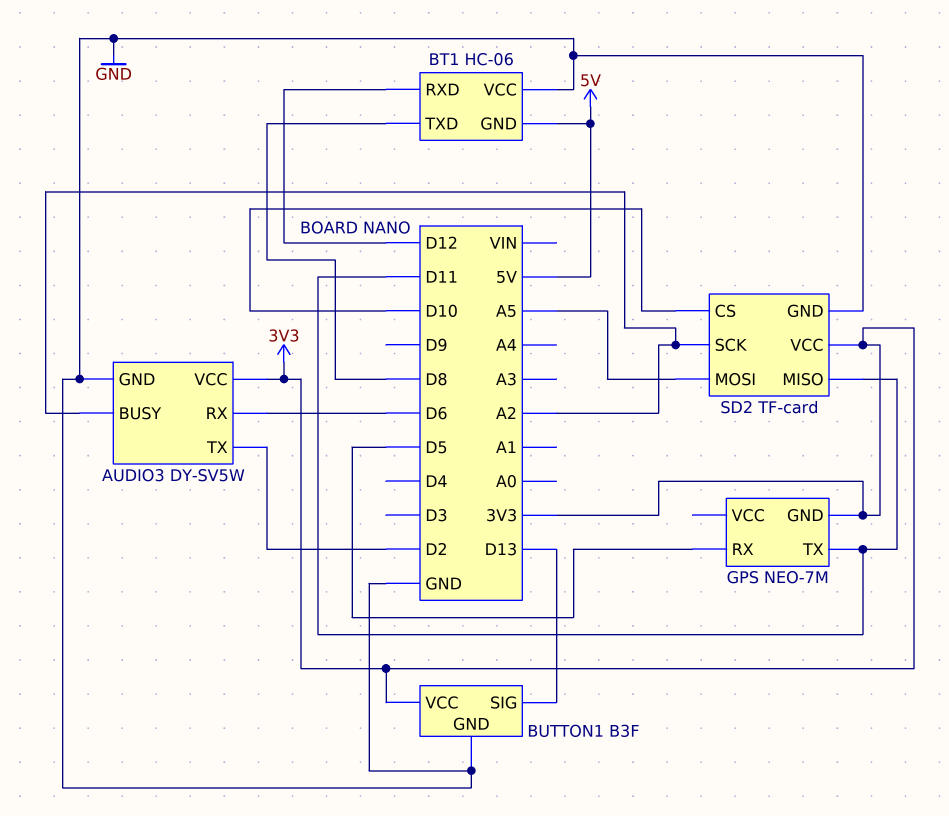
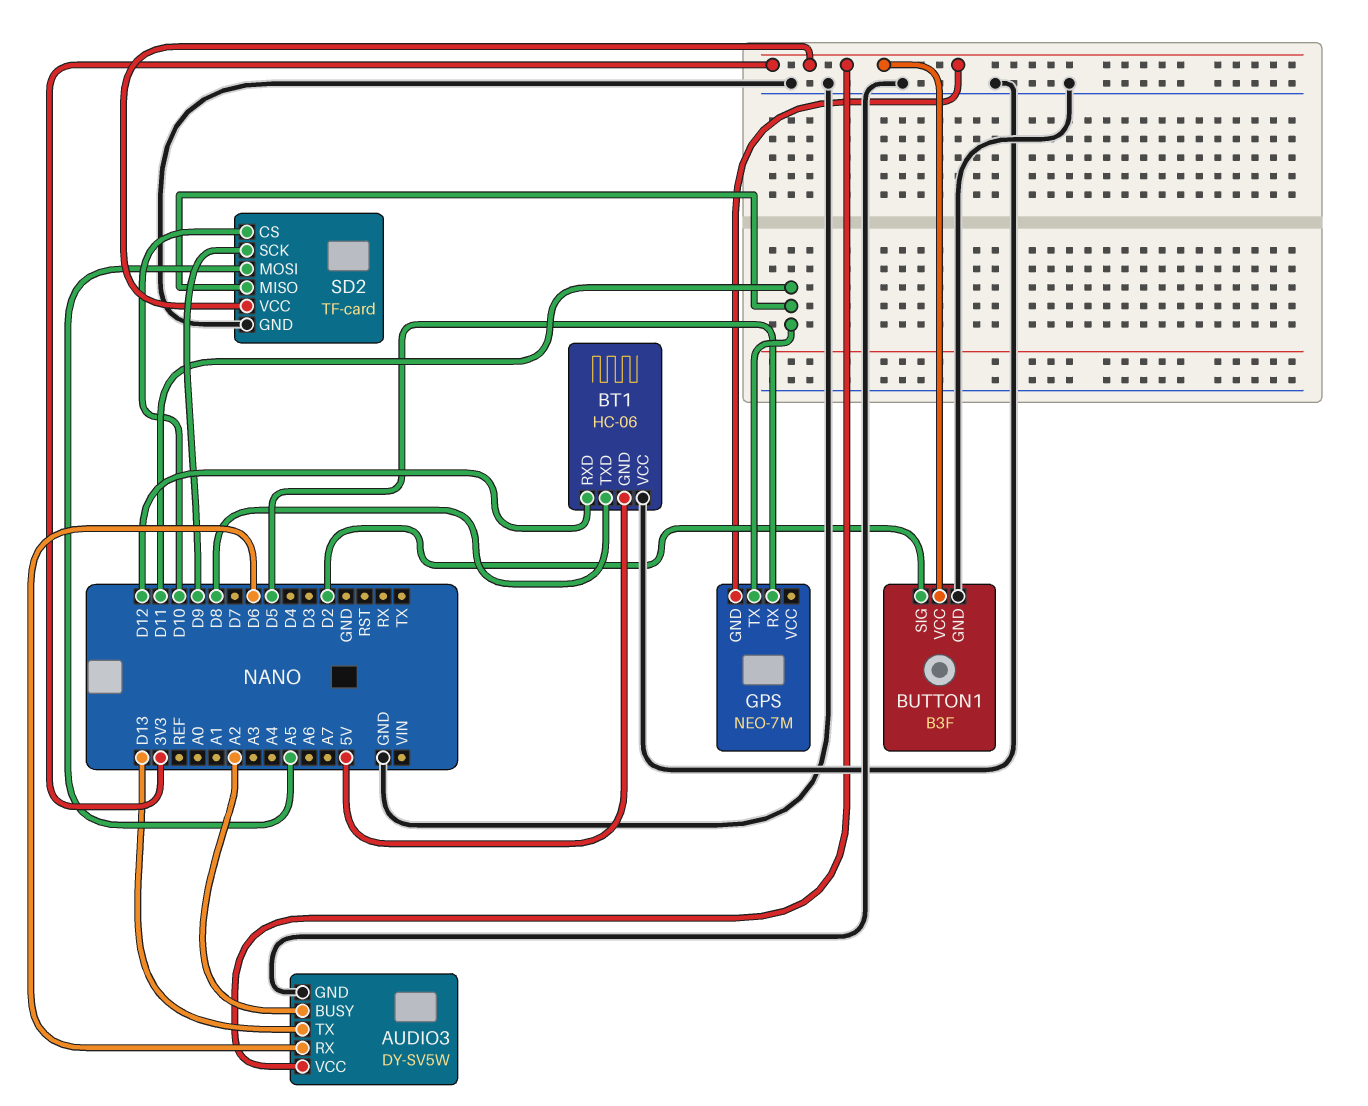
AUDIO3 pin TX: D2 -> D13
BUTTON1 pin SIG: D13 -> D2
SD2 pin SCK: A2 -> D9

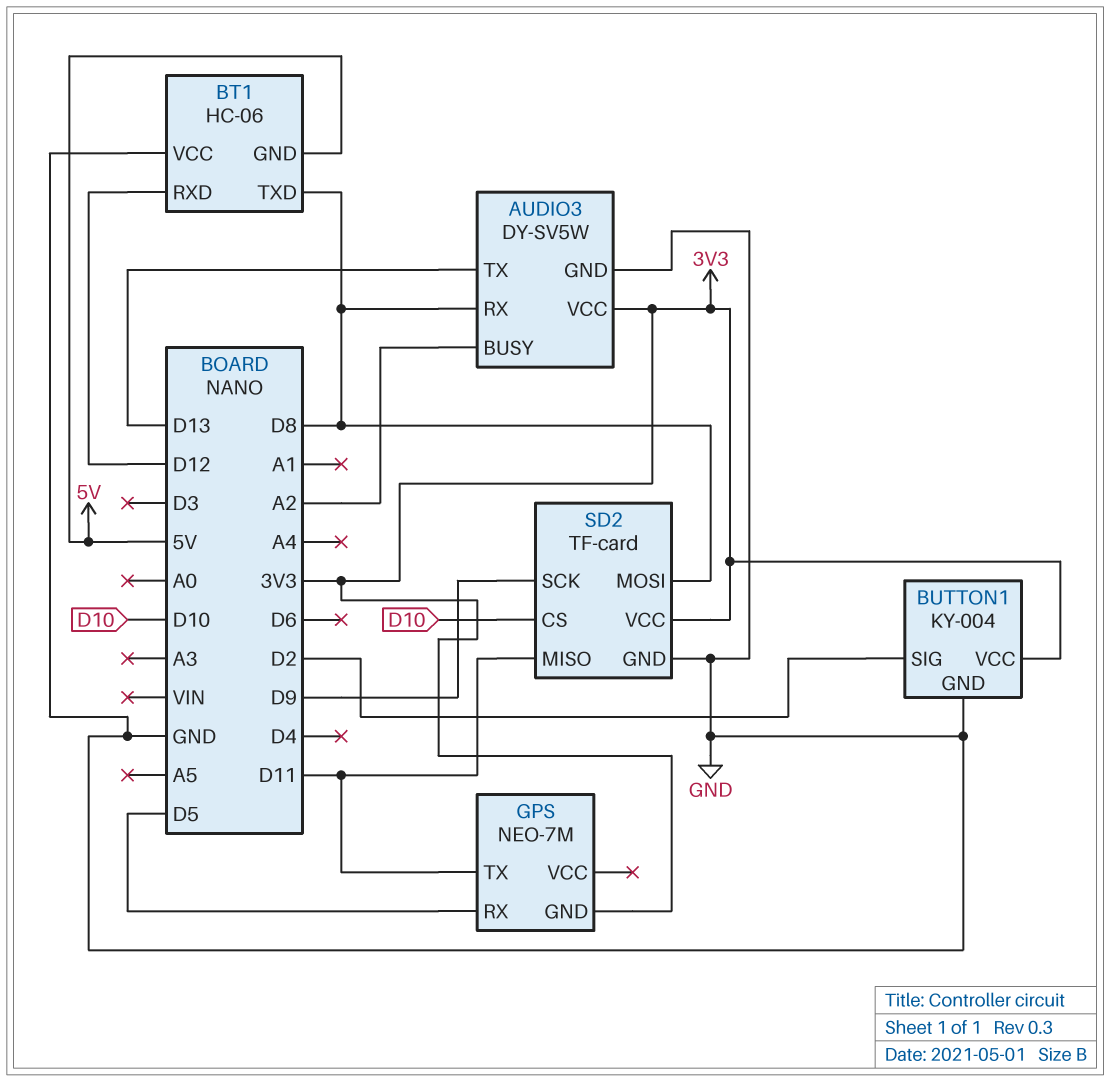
AUDIO3 pin RX: D6 -> D8
BUTTON1: B3F -> KY-004
SD2 pin MOSI: A5 -> D8

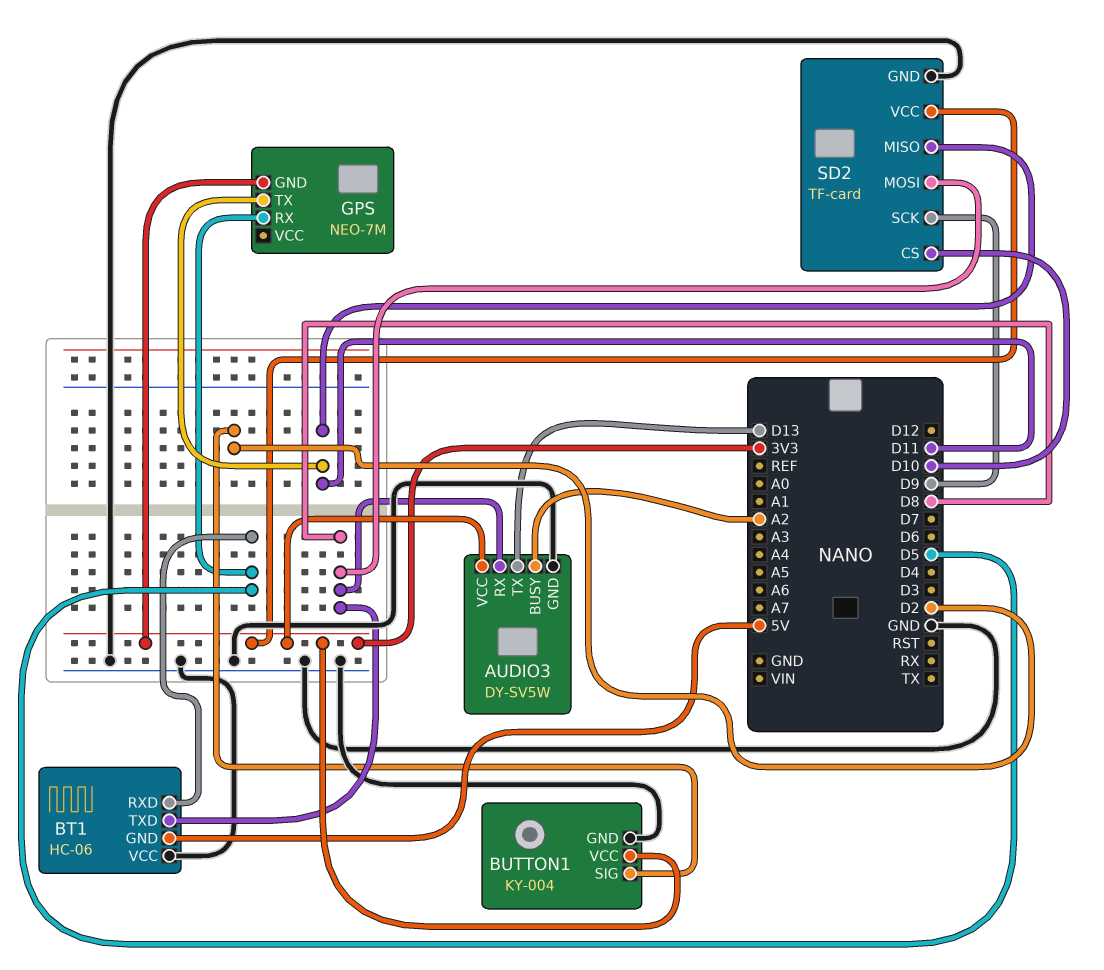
BT1 pin RXD: D12 -> D5

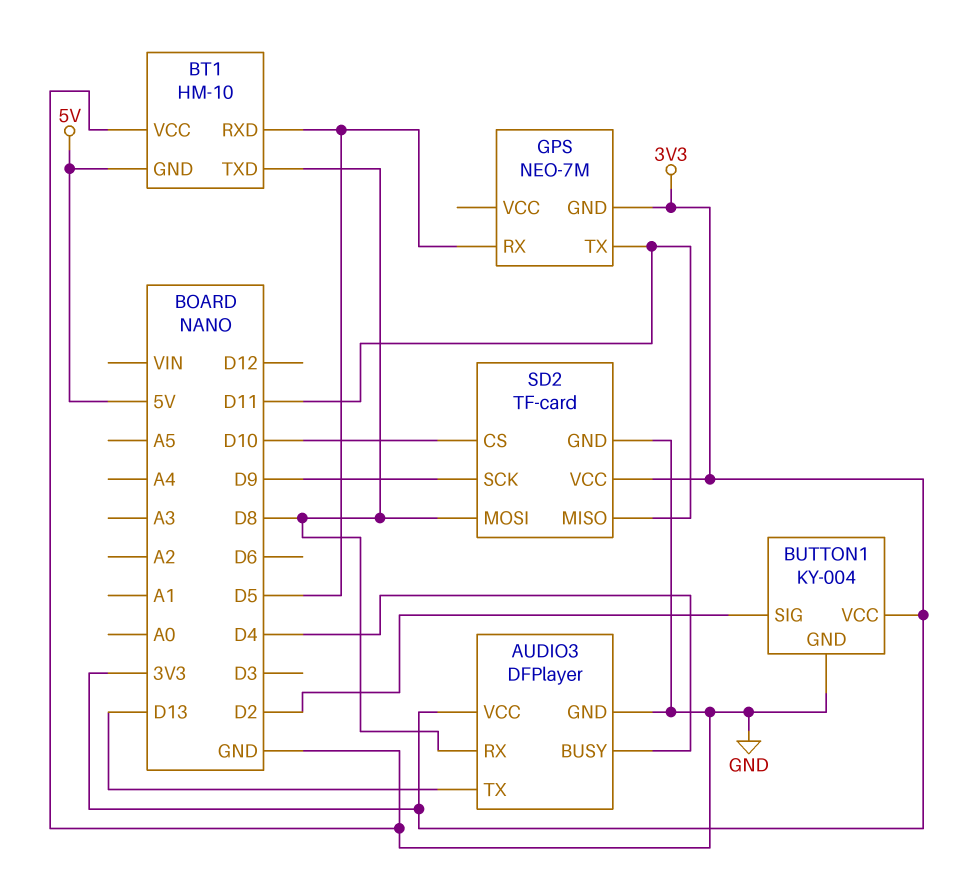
AUDIO3: DY-SV5W -> DFPlayer
AUDIO3 pin BUSY: A2 -> D4
BT1: HC-06 -> HM-10

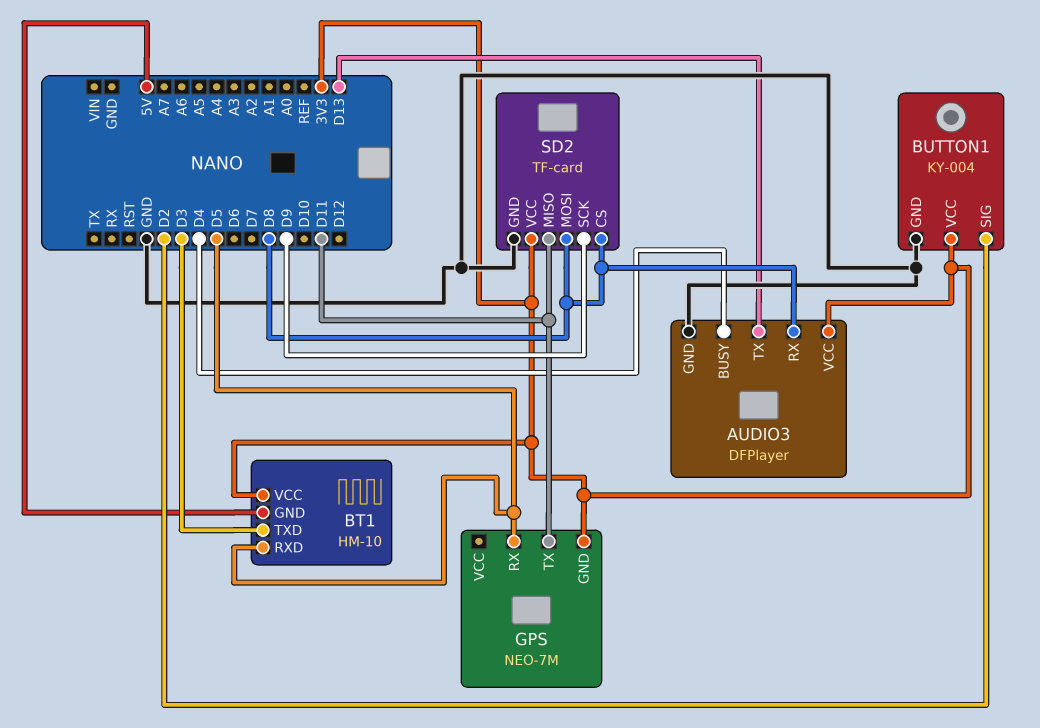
BT1 pin TXD: D8 -> D3
BT1 pin VCC: GND -> 3V3
SD2 pin CS: D10 -> D8

